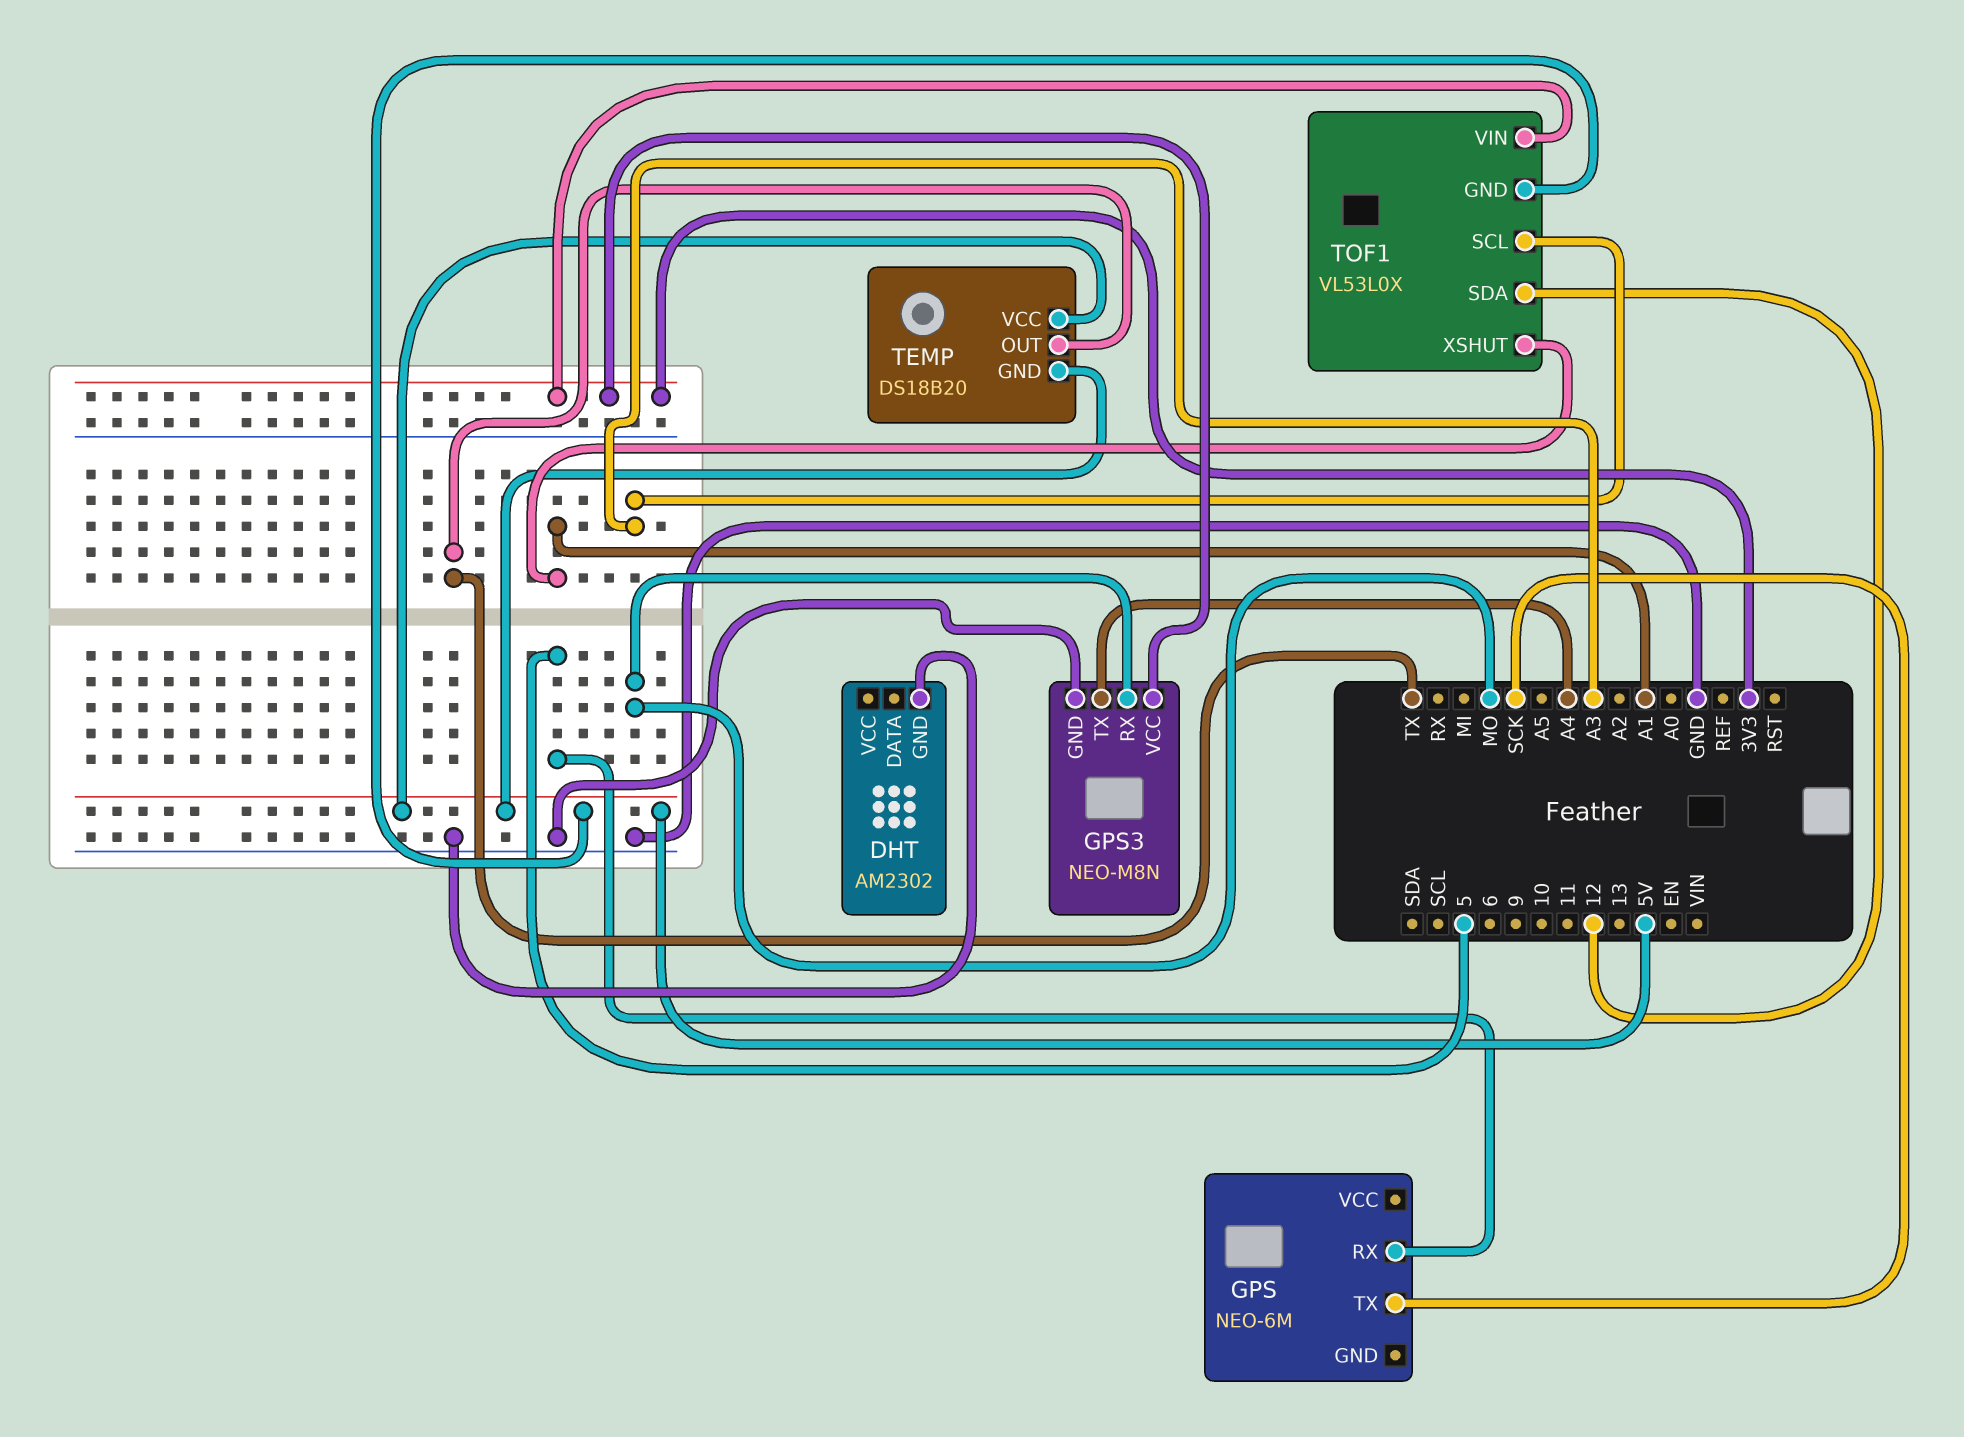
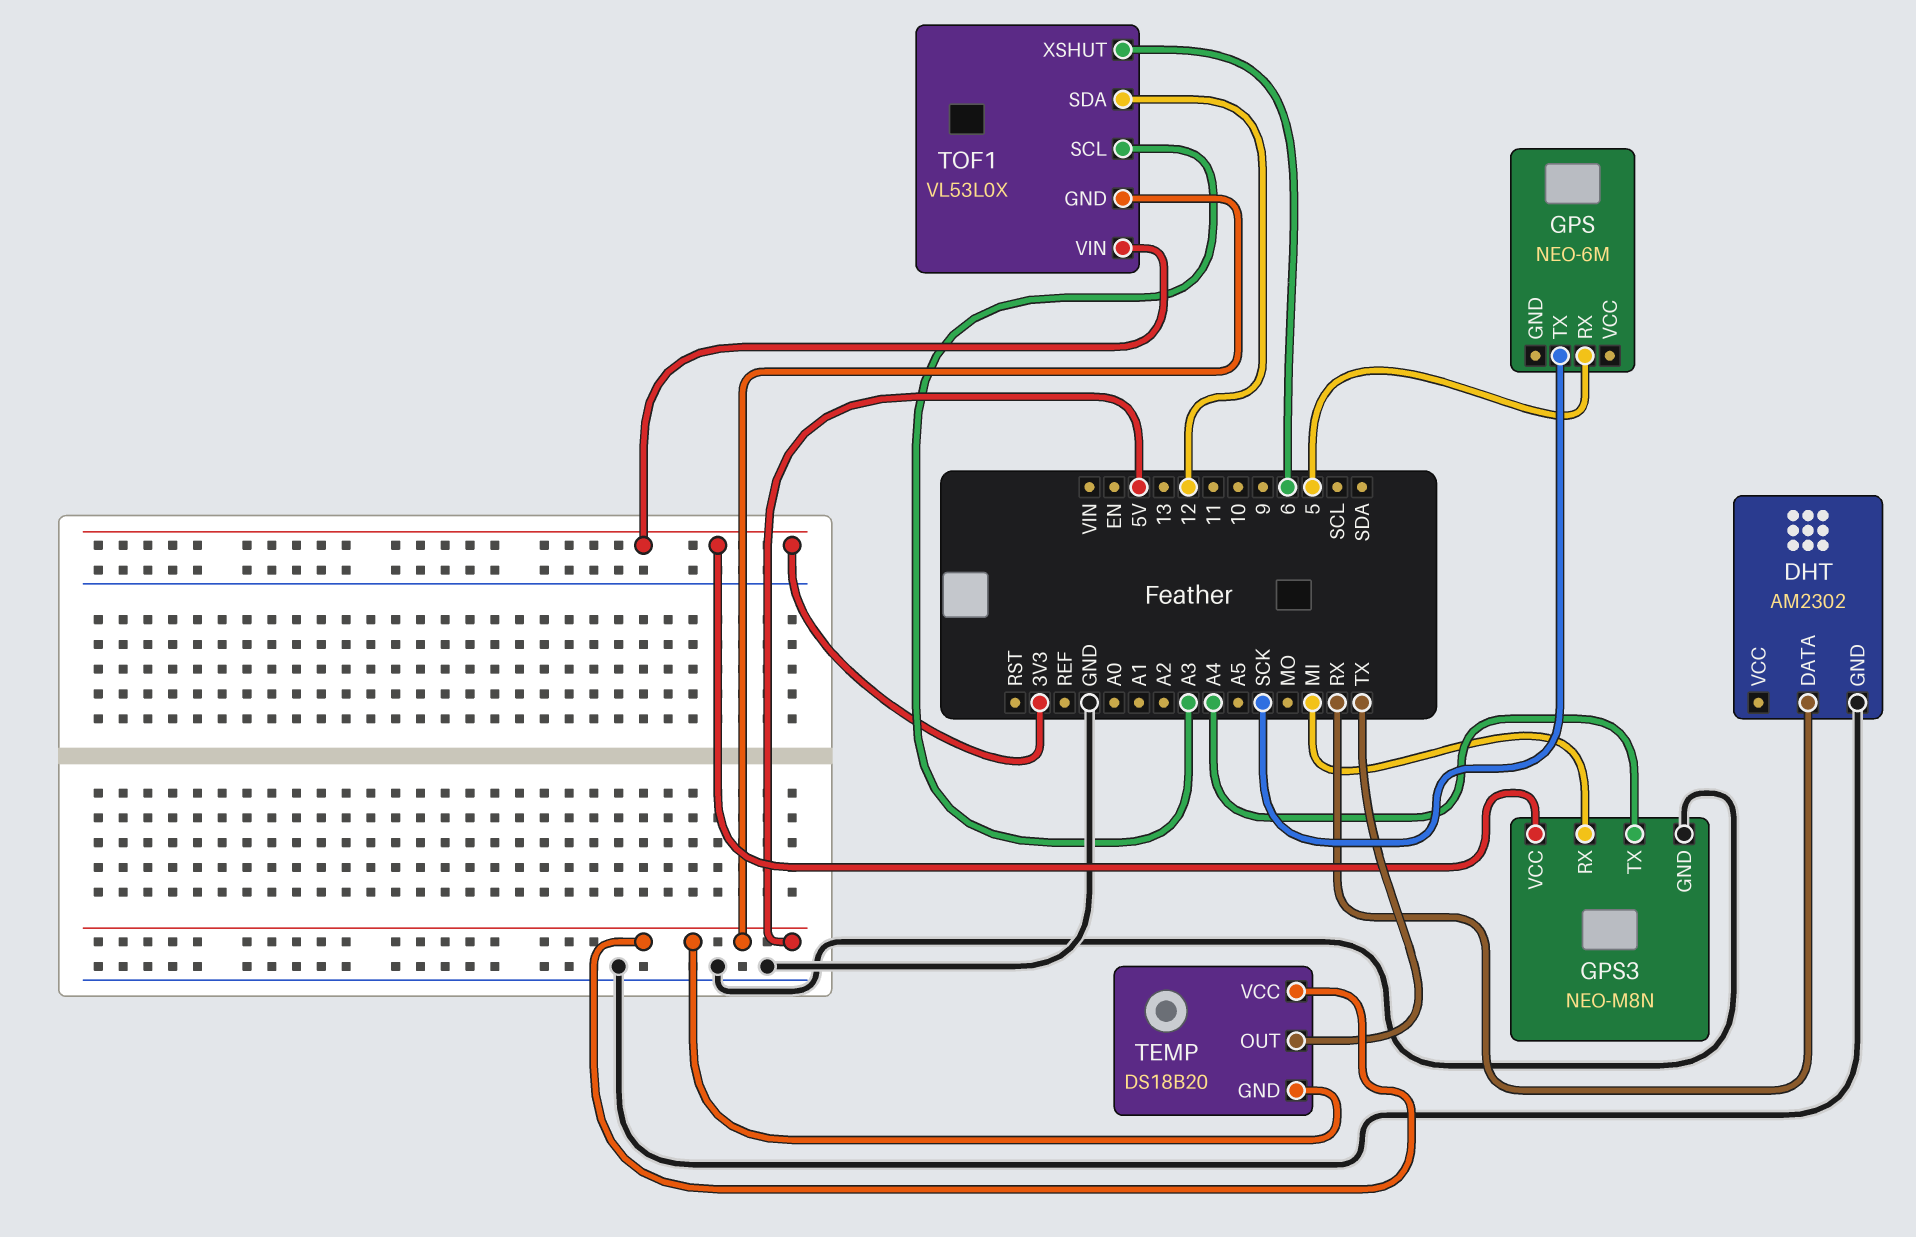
DHT pin DATA: none -> RX
GPS3 pin RX: MO -> MI
TOF1 pin XSHUT: A1 -> 6

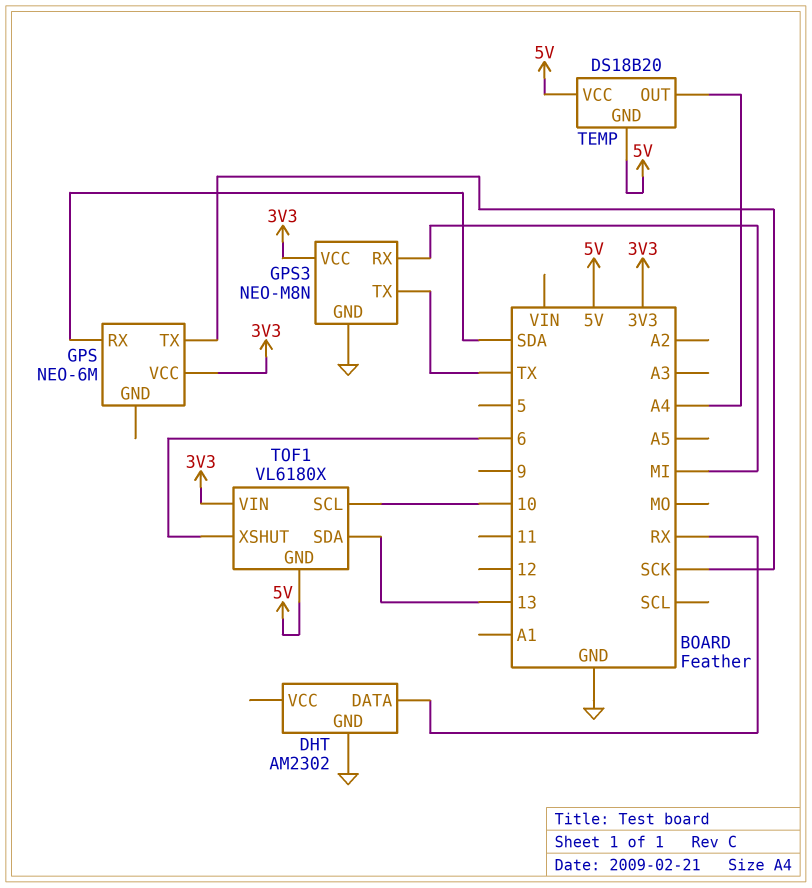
GPS pin RX: 5 -> SDA
GPS pin VCC: none -> 3V3
GPS3 pin TX: A4 -> TX
TEMP pin OUT: TX -> A4
TOF1: VL53L0X -> VL6180X
TOF1 pin SCL: A3 -> 10
TOF1 pin SDA: 12 -> 13

